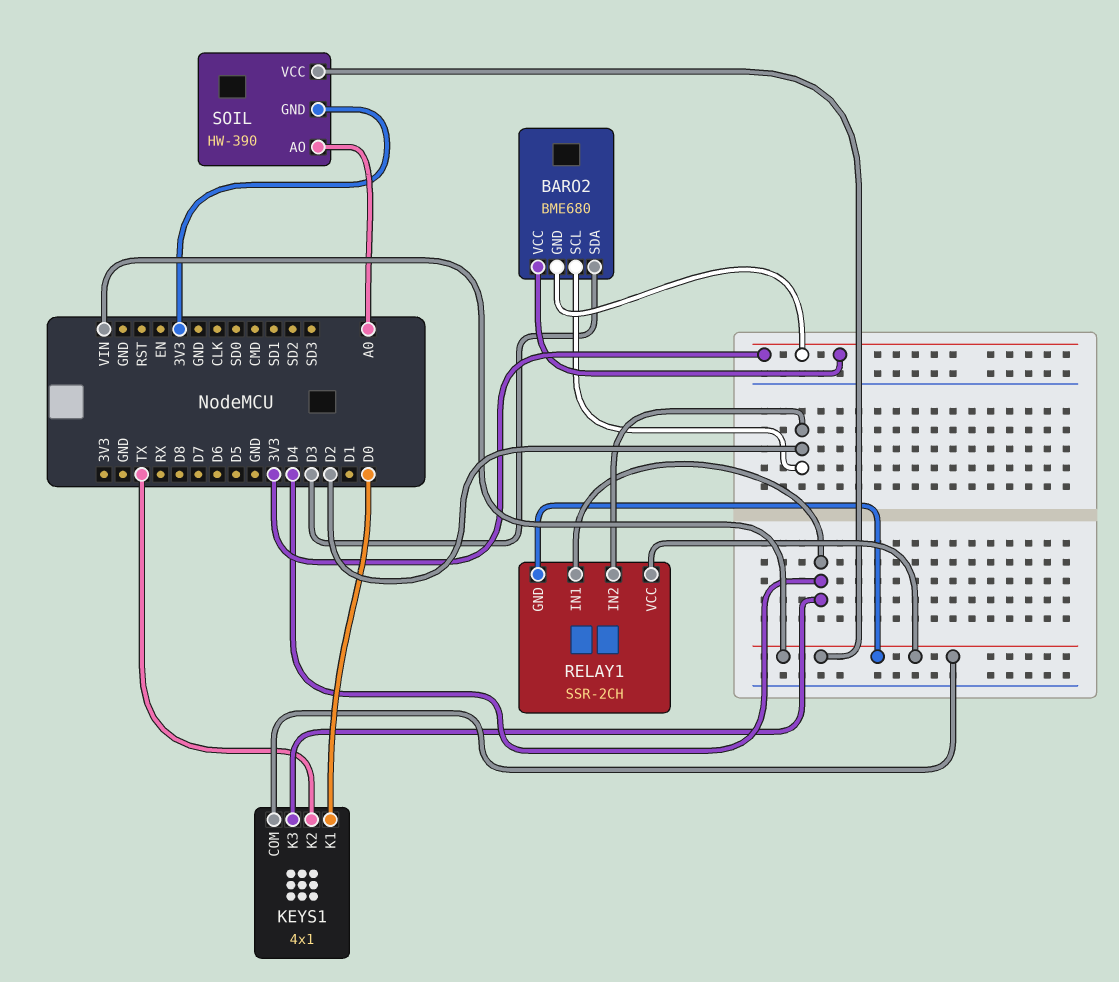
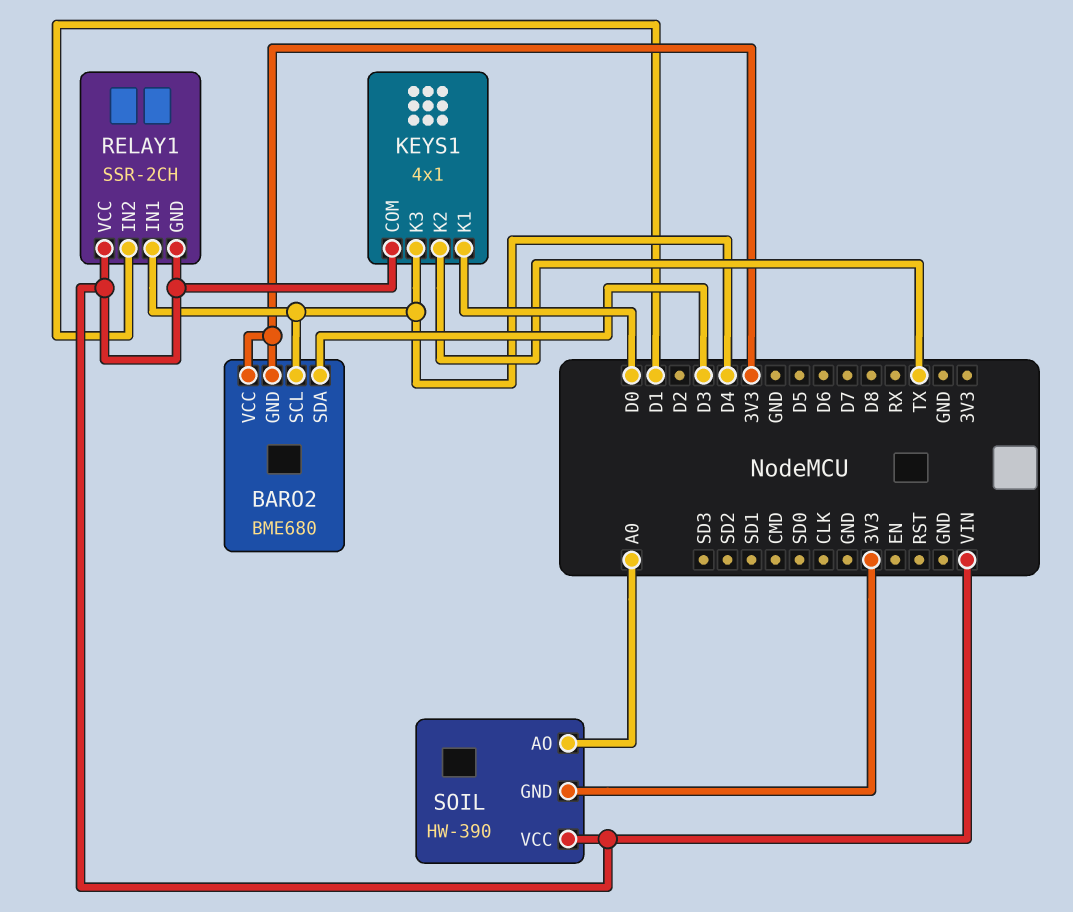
BARO2 pin SCL: D2 -> D4
RELAY1 pin IN2: D2 -> D1

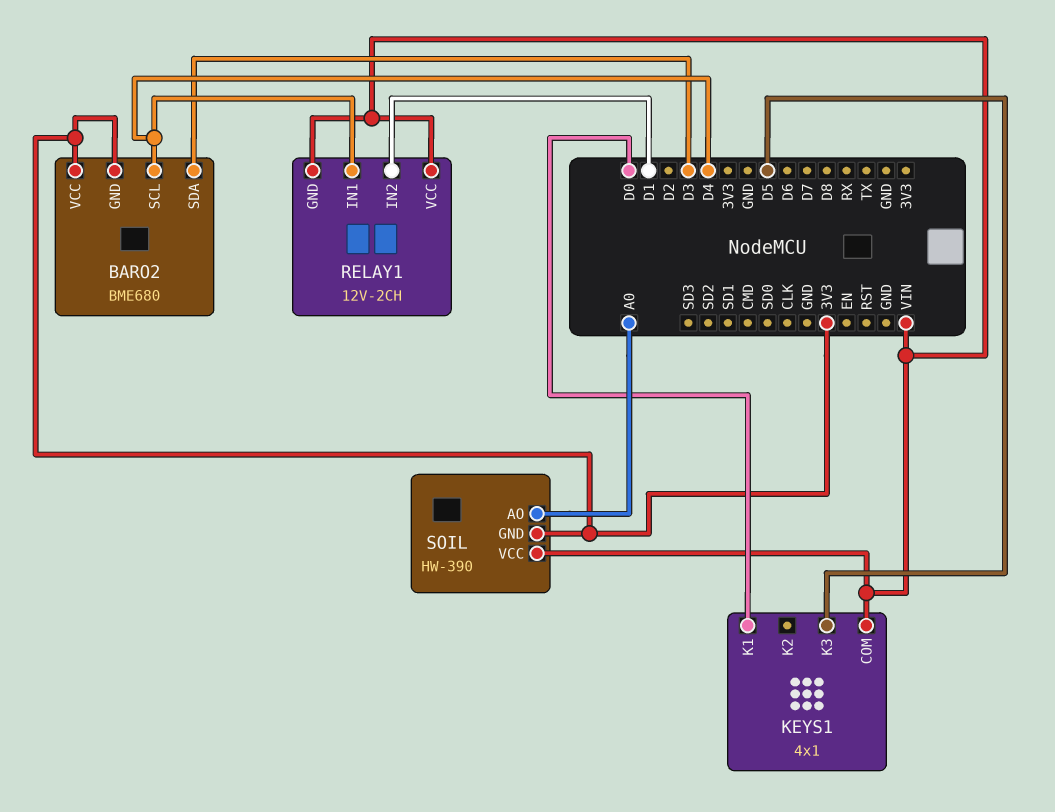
KEYS1 pin K2: TX -> none
KEYS1 pin K3: D4 -> D5
RELAY1: SSR-2CH -> 12V-2CH

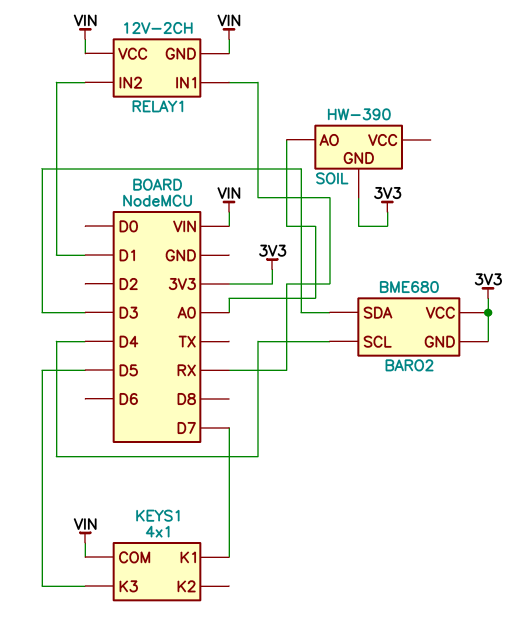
KEYS1 pin K1: D0 -> D7
RELAY1 pin IN1: D4 -> RX
SOIL pin VCC: VIN -> none

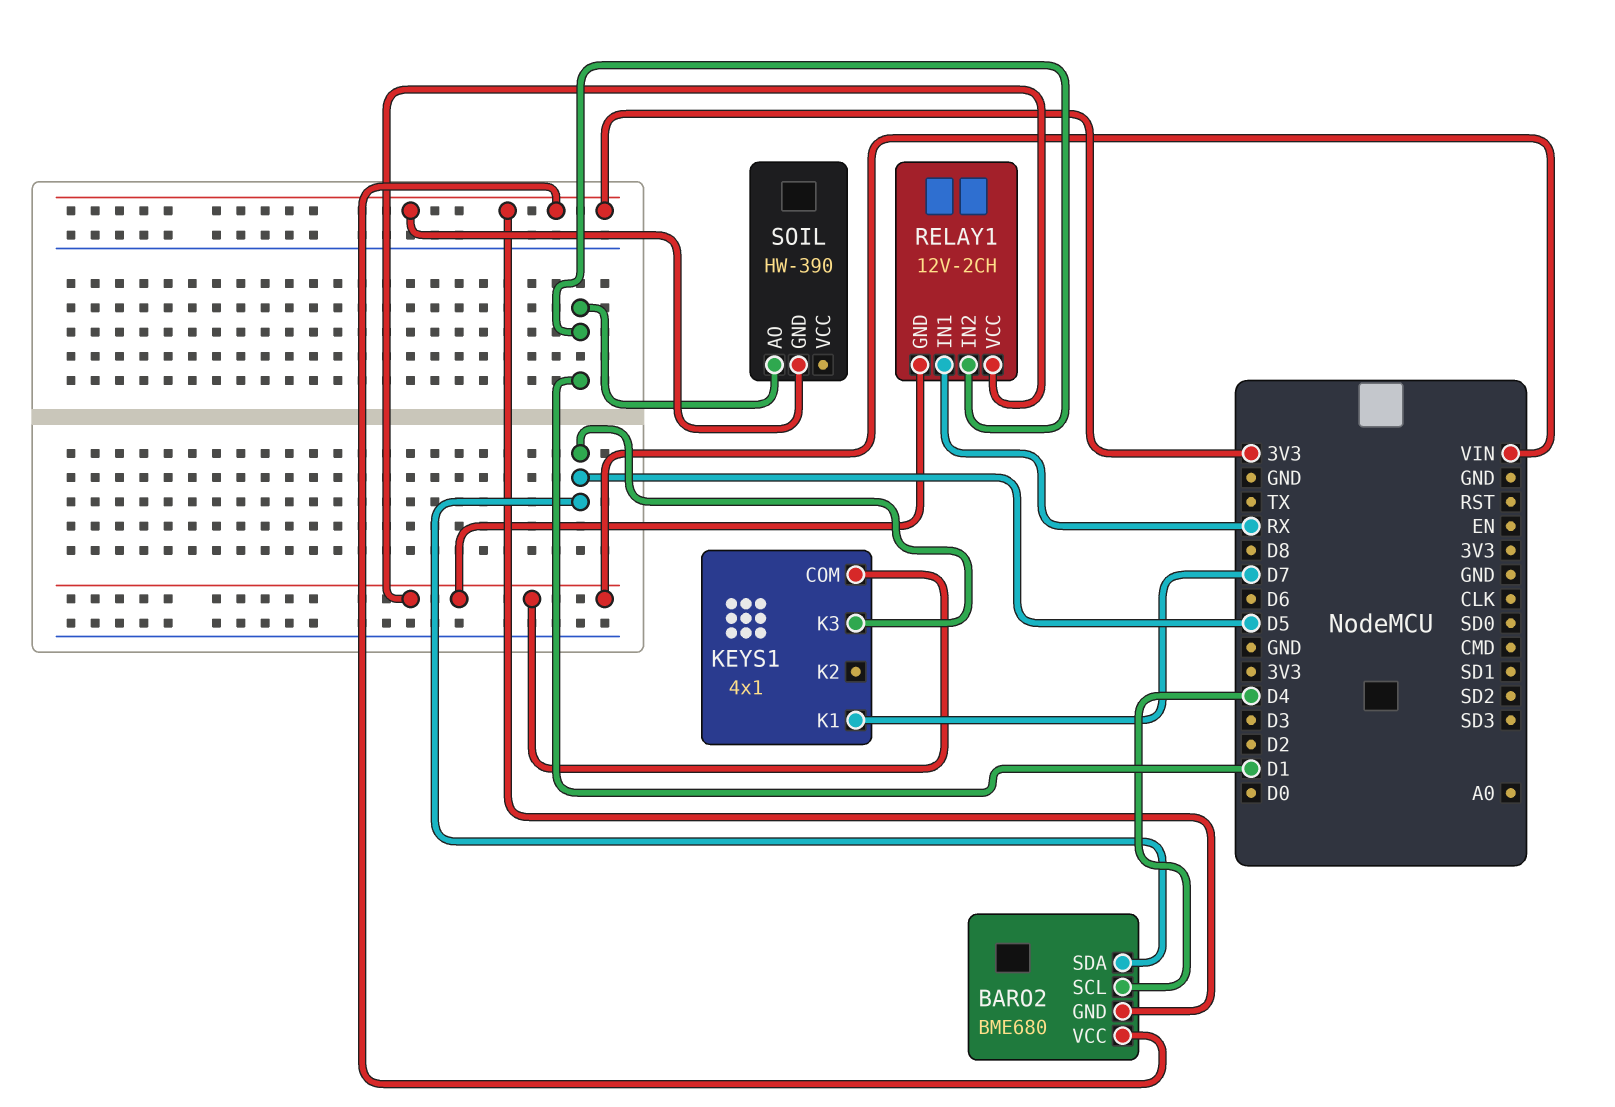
BARO2 pin SDA: D3 -> D5
SOIL pin AO: A0 -> D1

